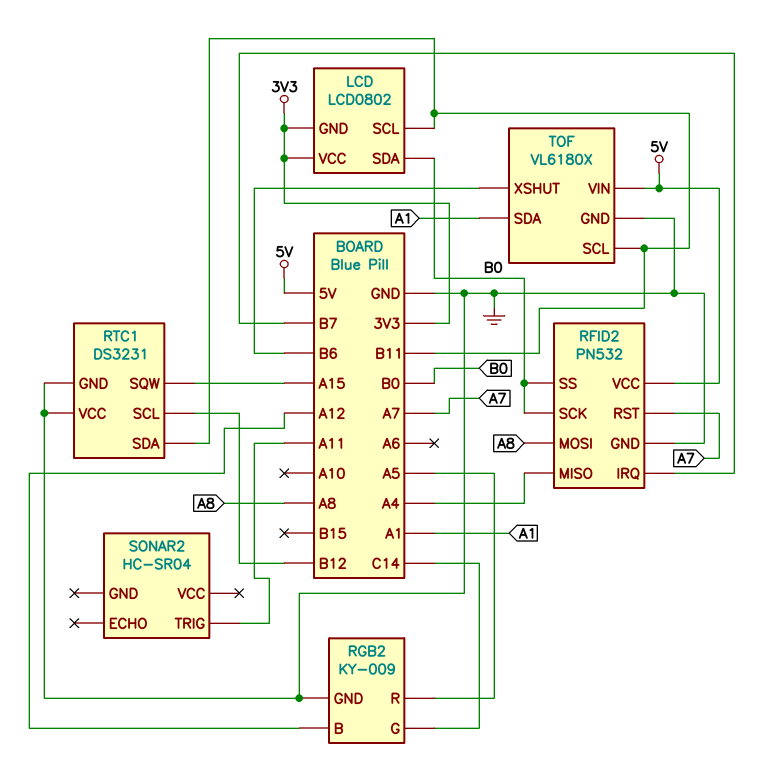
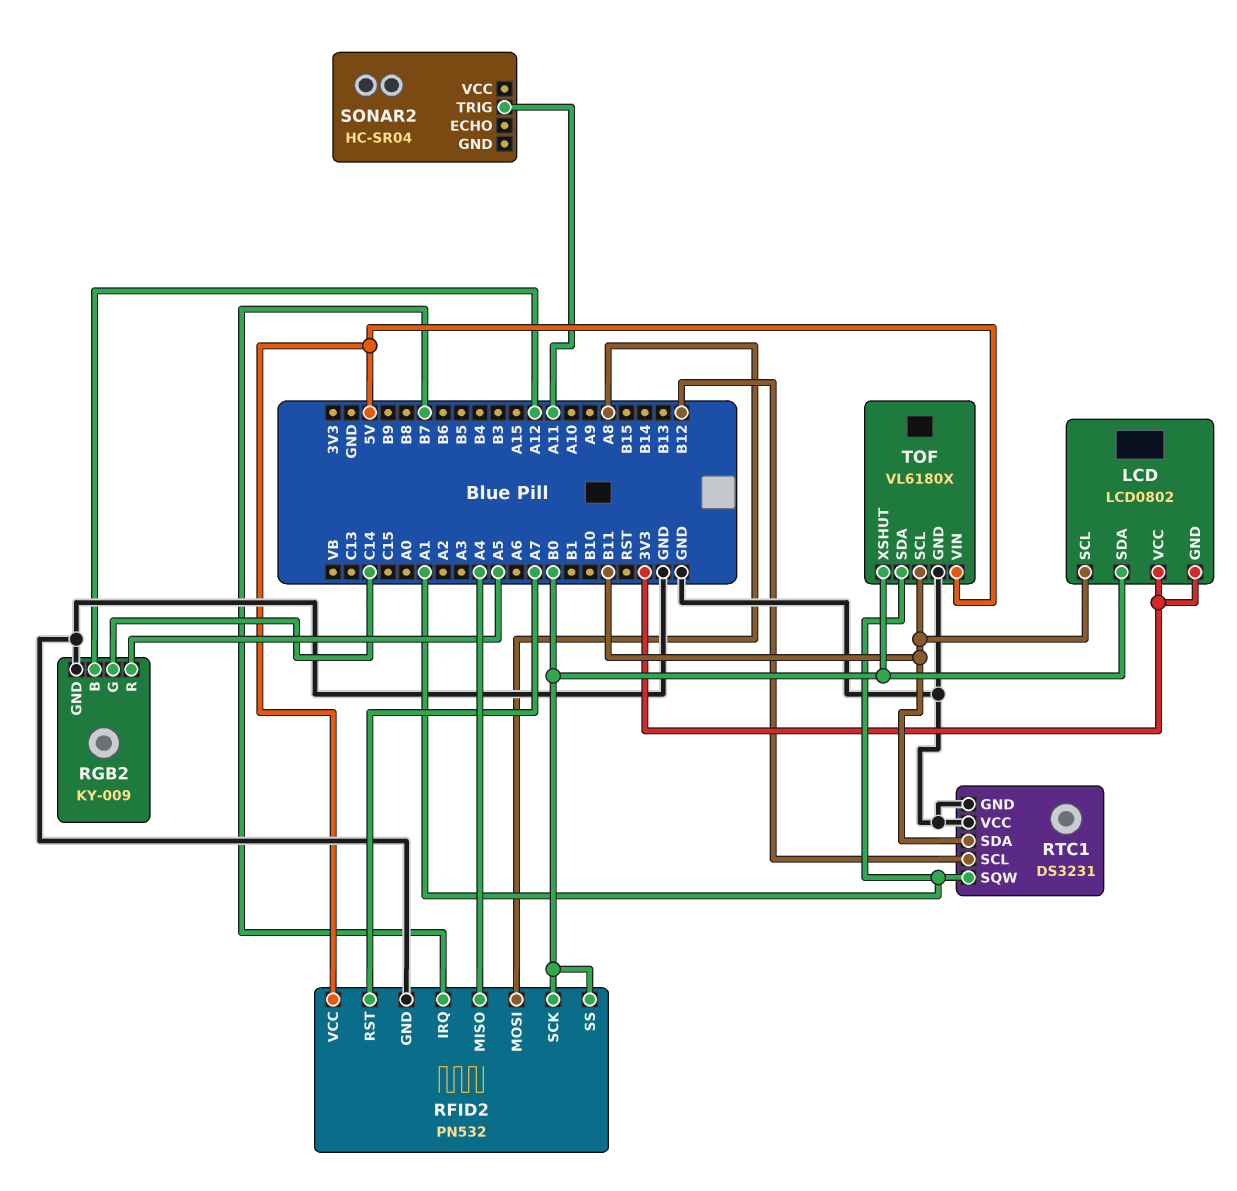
RTC1 pin SQW: A15 -> A1
TOF pin XSHUT: B6 -> B0

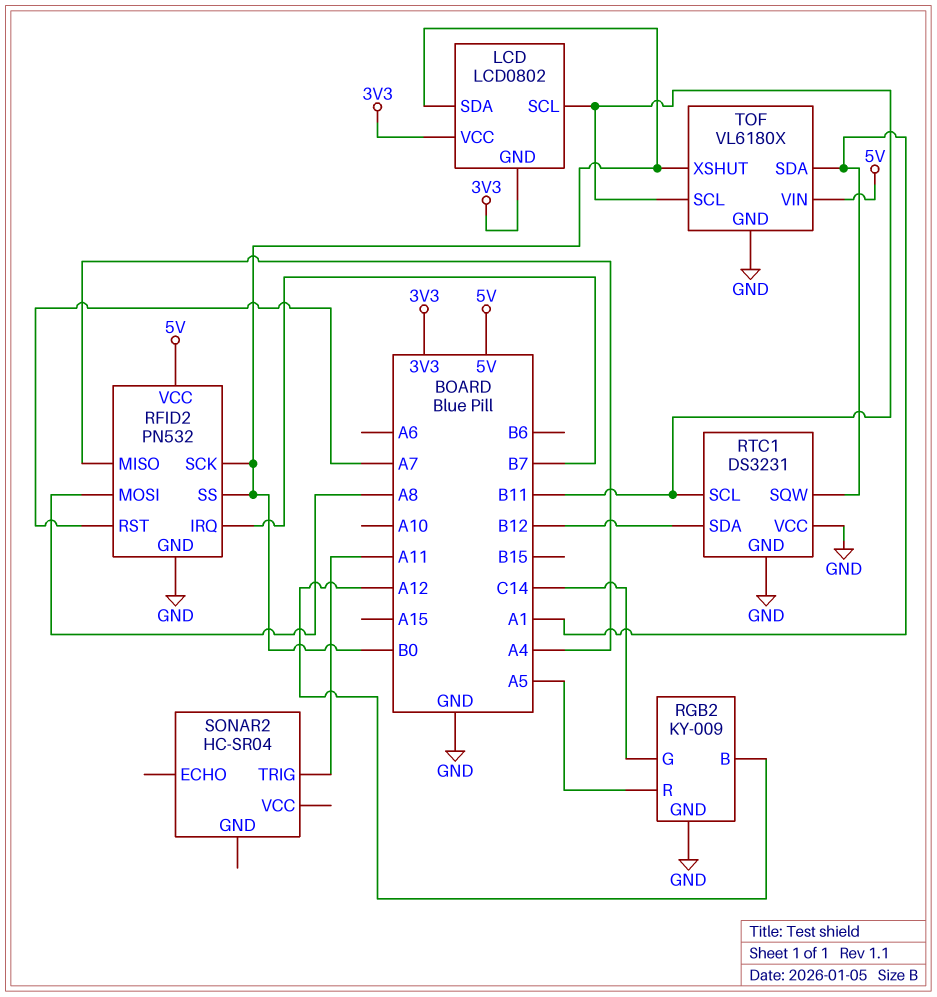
RTC1 pin SCL: B12 -> B11
RTC1 pin SDA: B11 -> B12

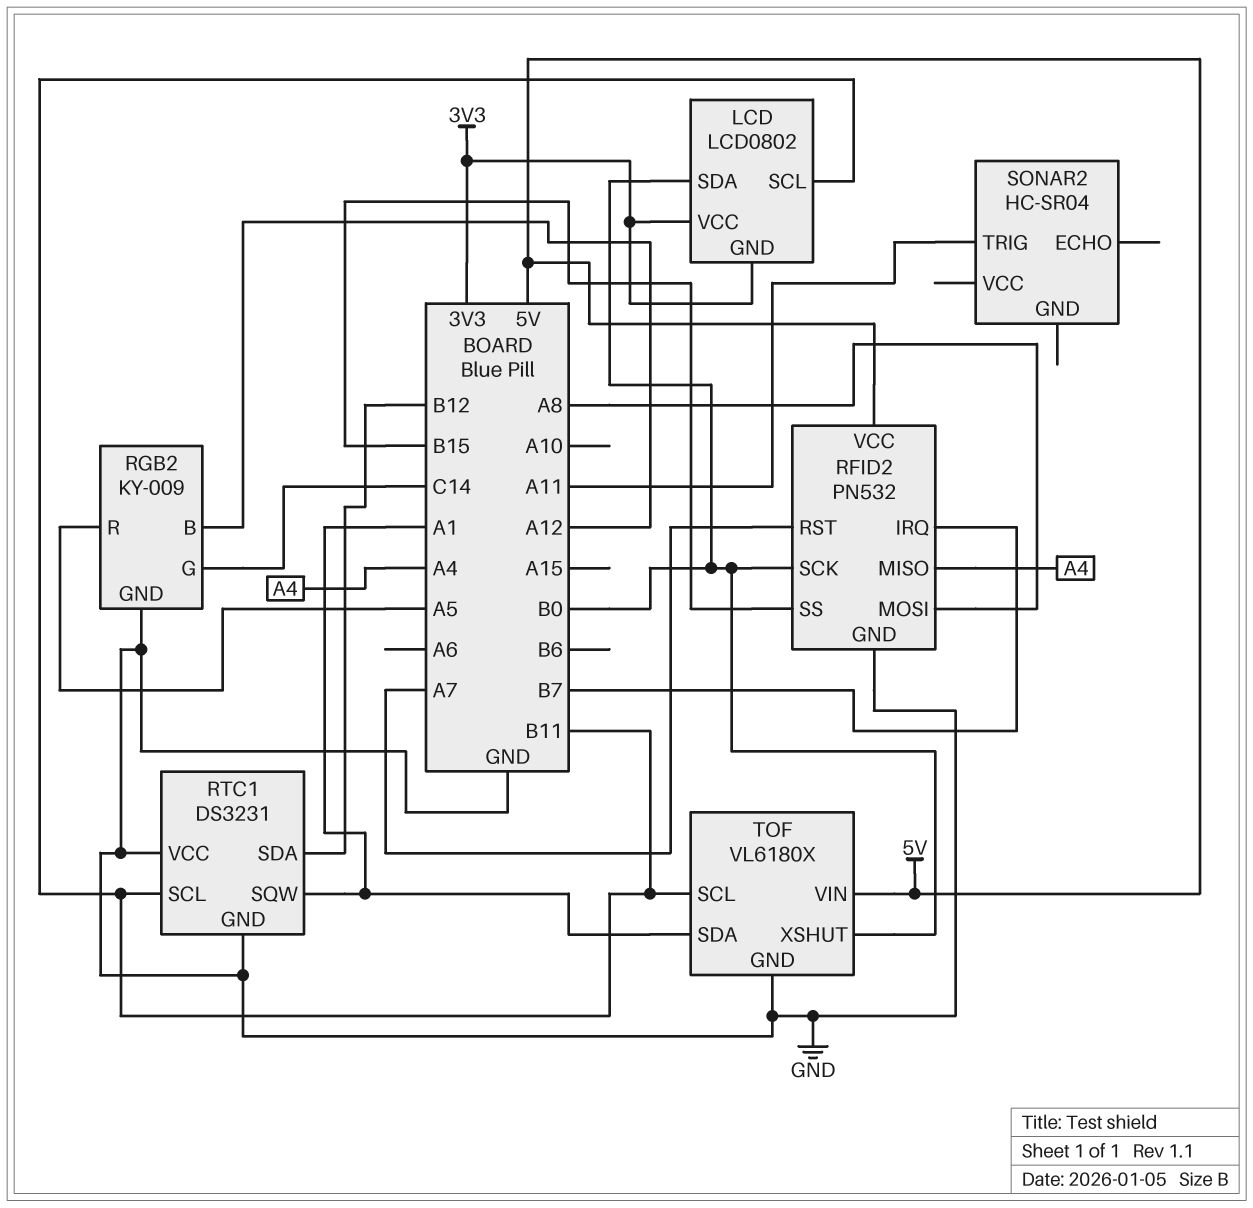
RFID2 pin SS: B0 -> B15

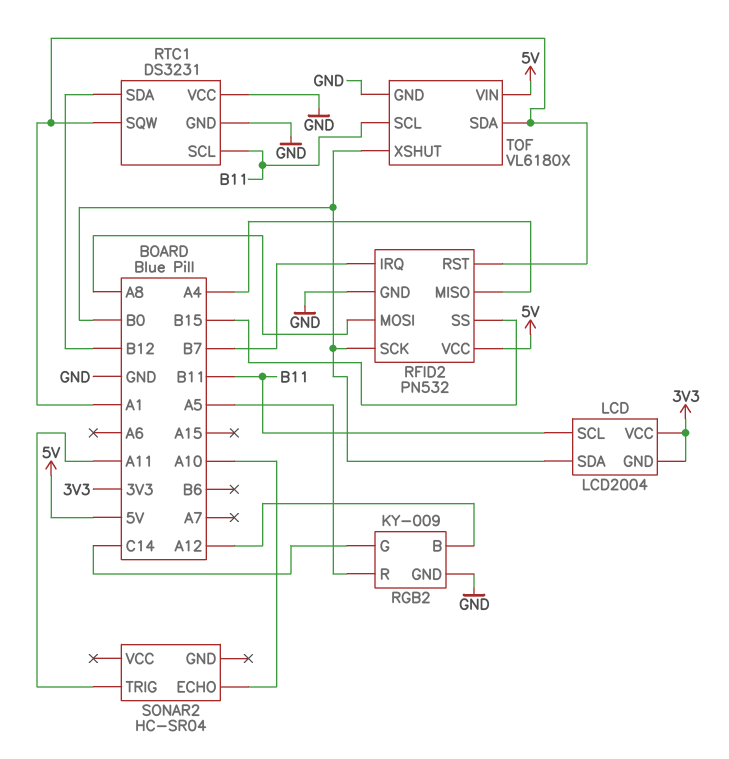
LCD: LCD0802 -> LCD2004
RFID2 pin RST: A7 -> A1
SONAR2 pin ECHO: none -> A10

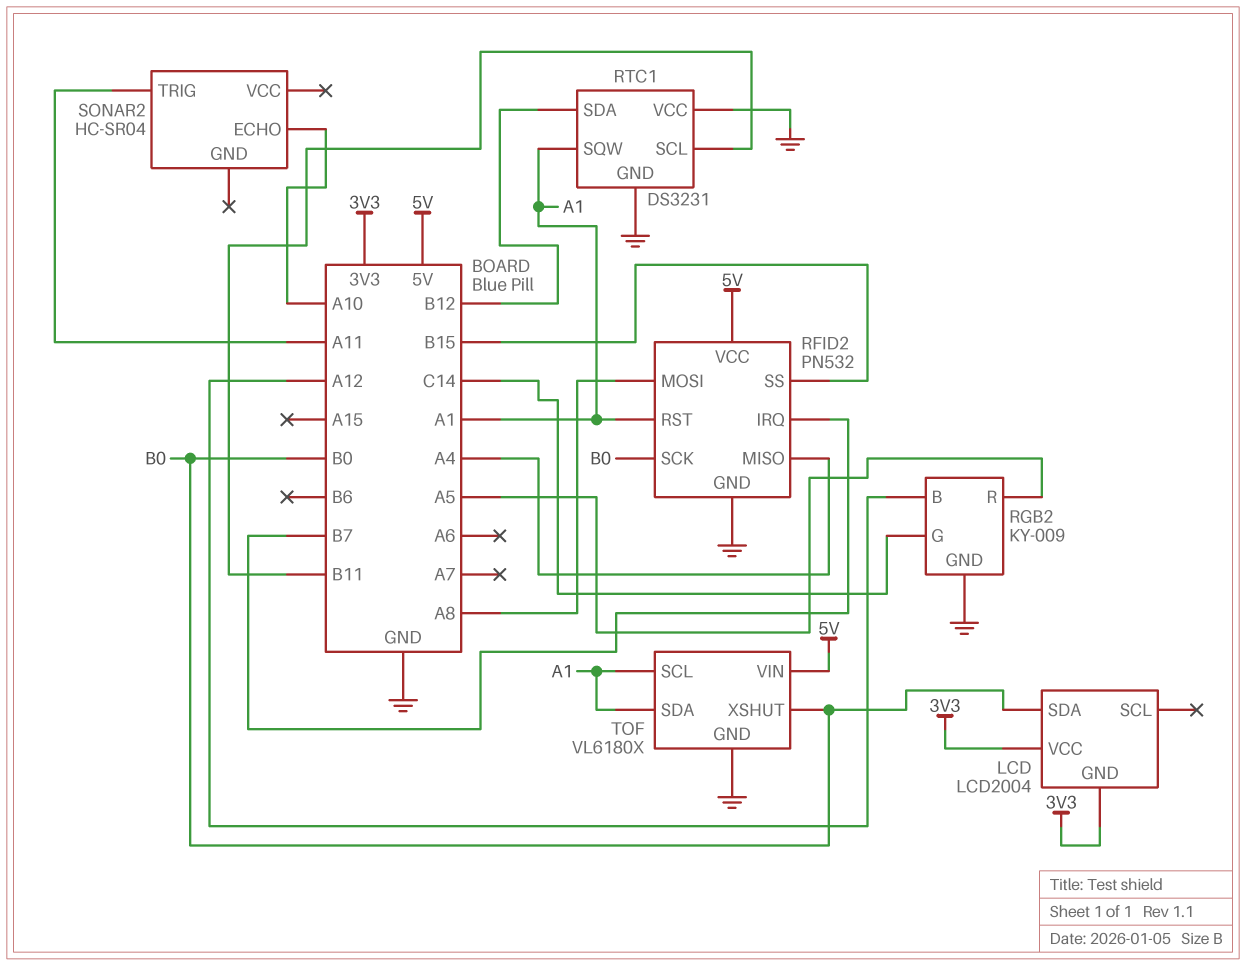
LCD pin SCL: B11 -> none
TOF pin SCL: B11 -> A1

